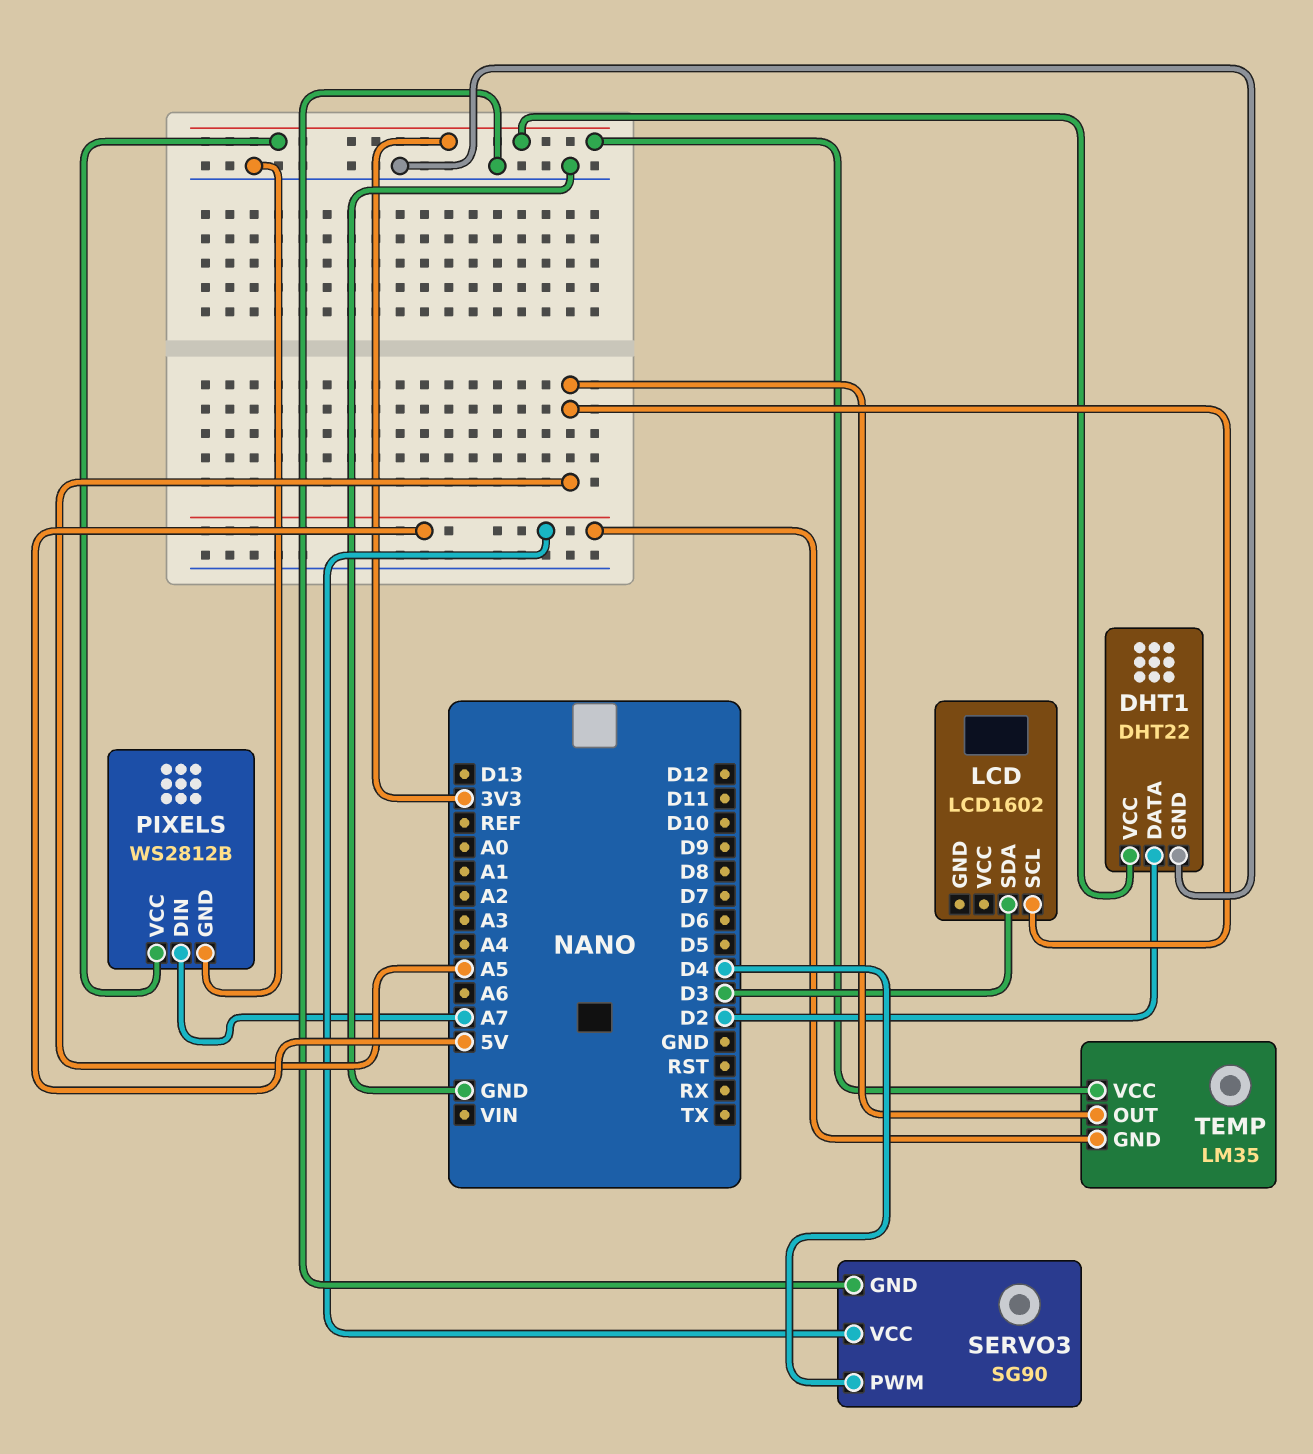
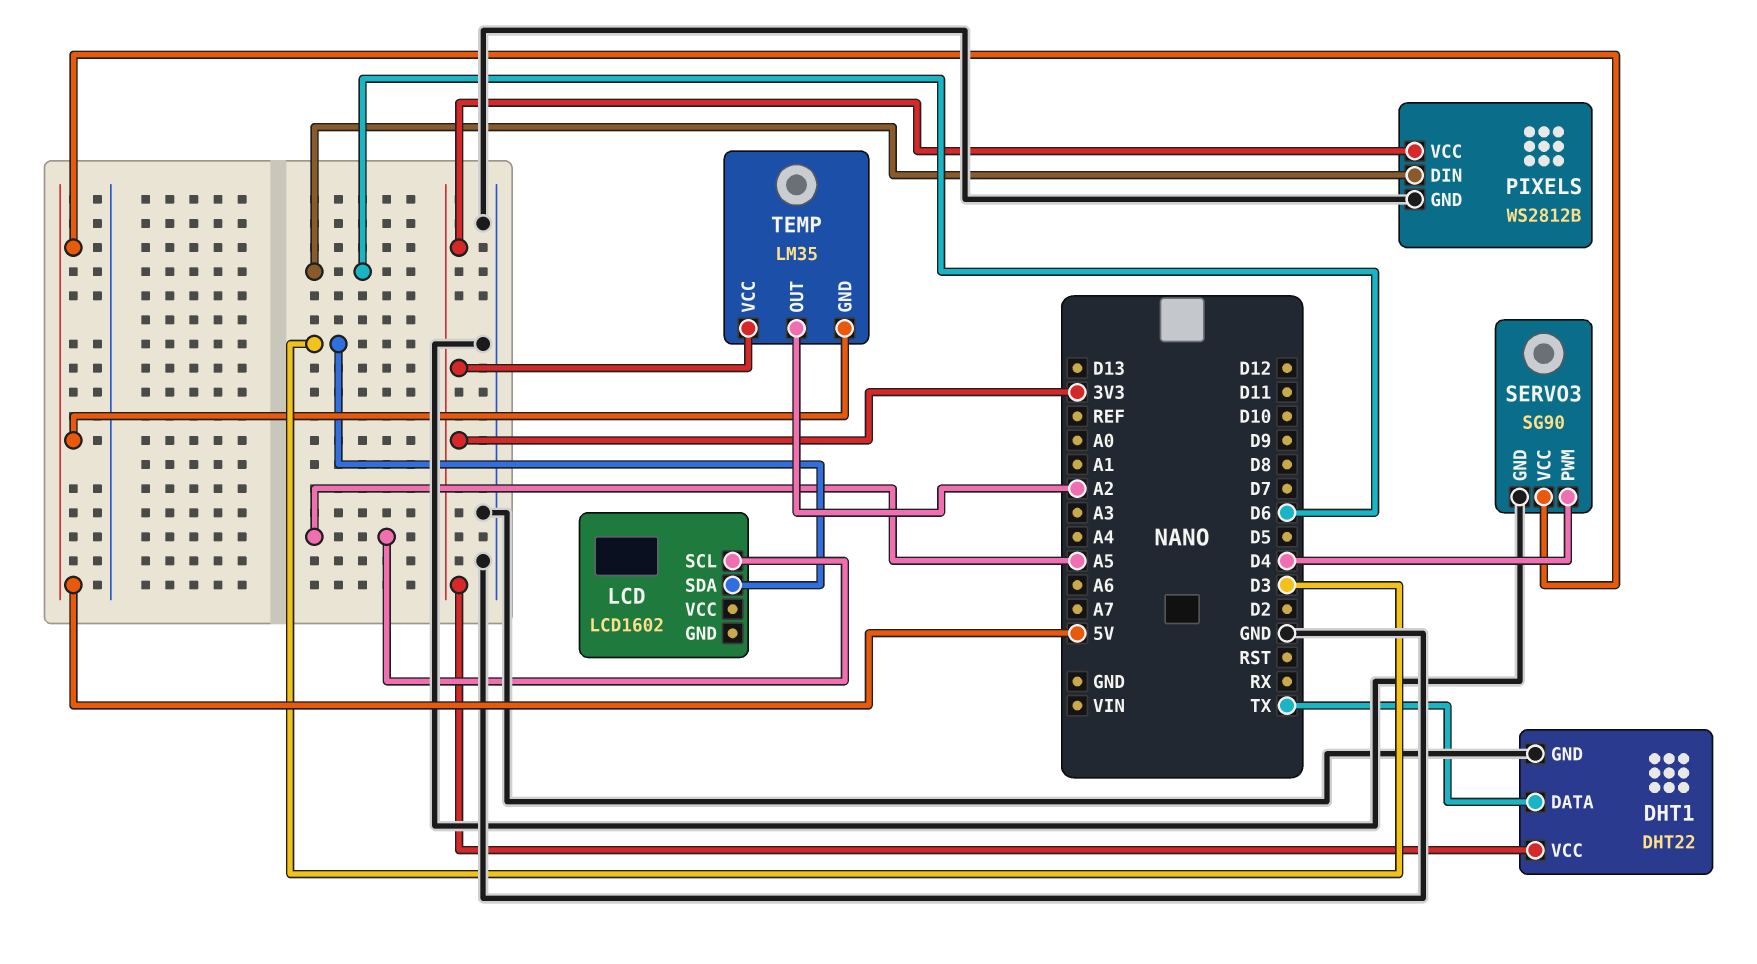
DHT1 pin DATA: D2 -> TX
PIXELS pin DIN: A7 -> D6
TEMP pin OUT: A5 -> A2

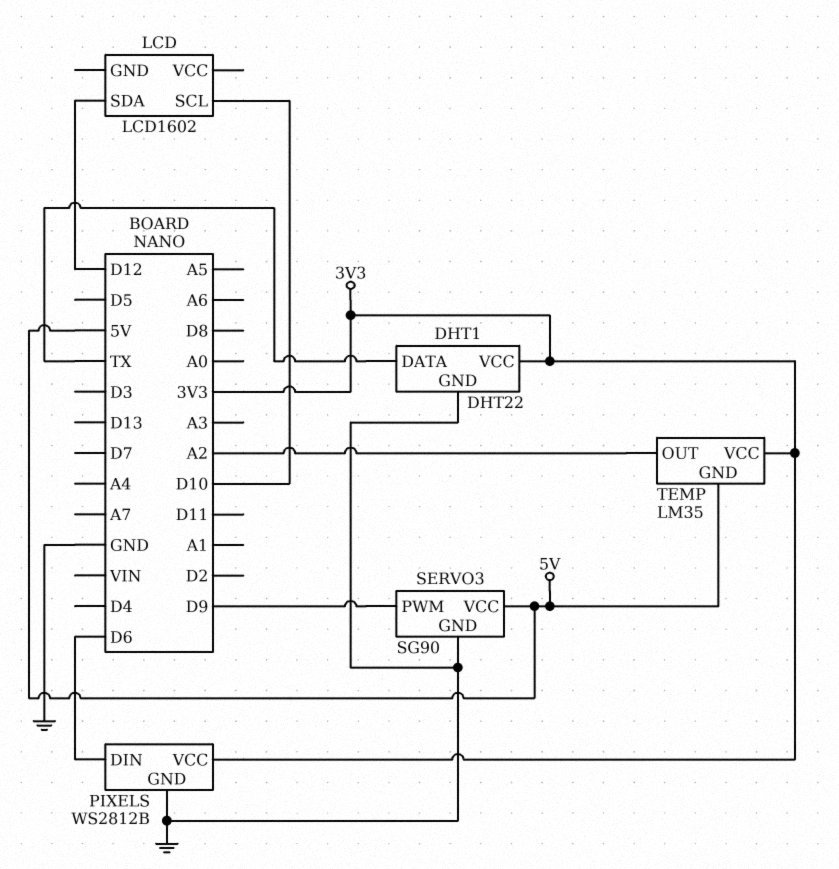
LCD pin SCL: A5 -> D10
LCD pin SDA: D3 -> D12
SERVO3 pin PWM: D4 -> D9

